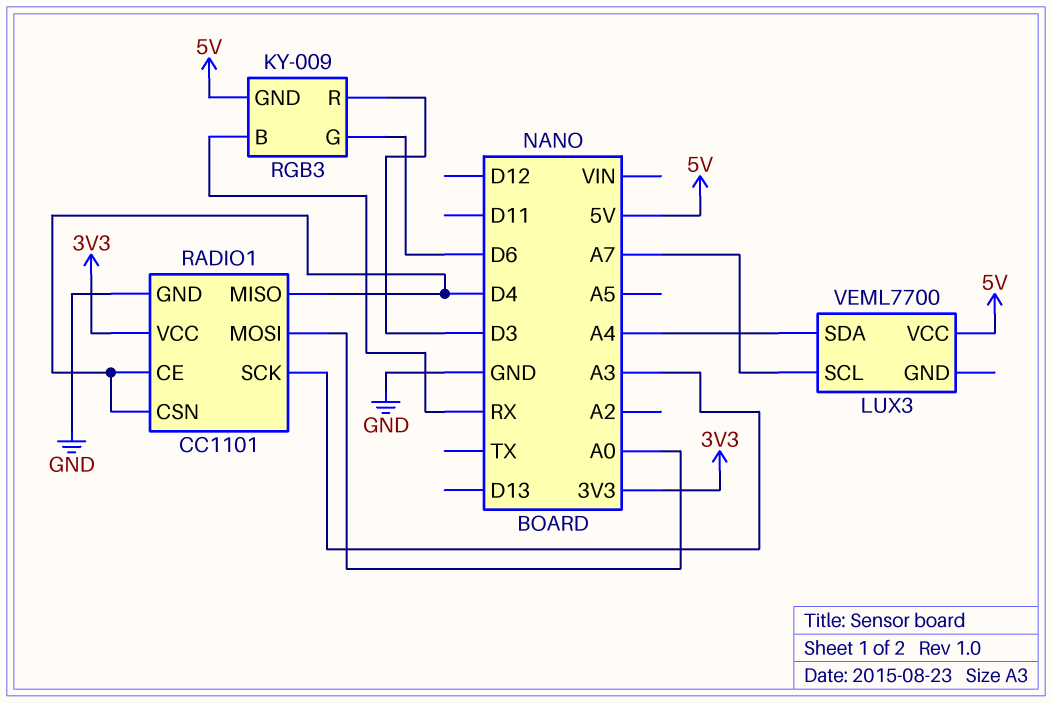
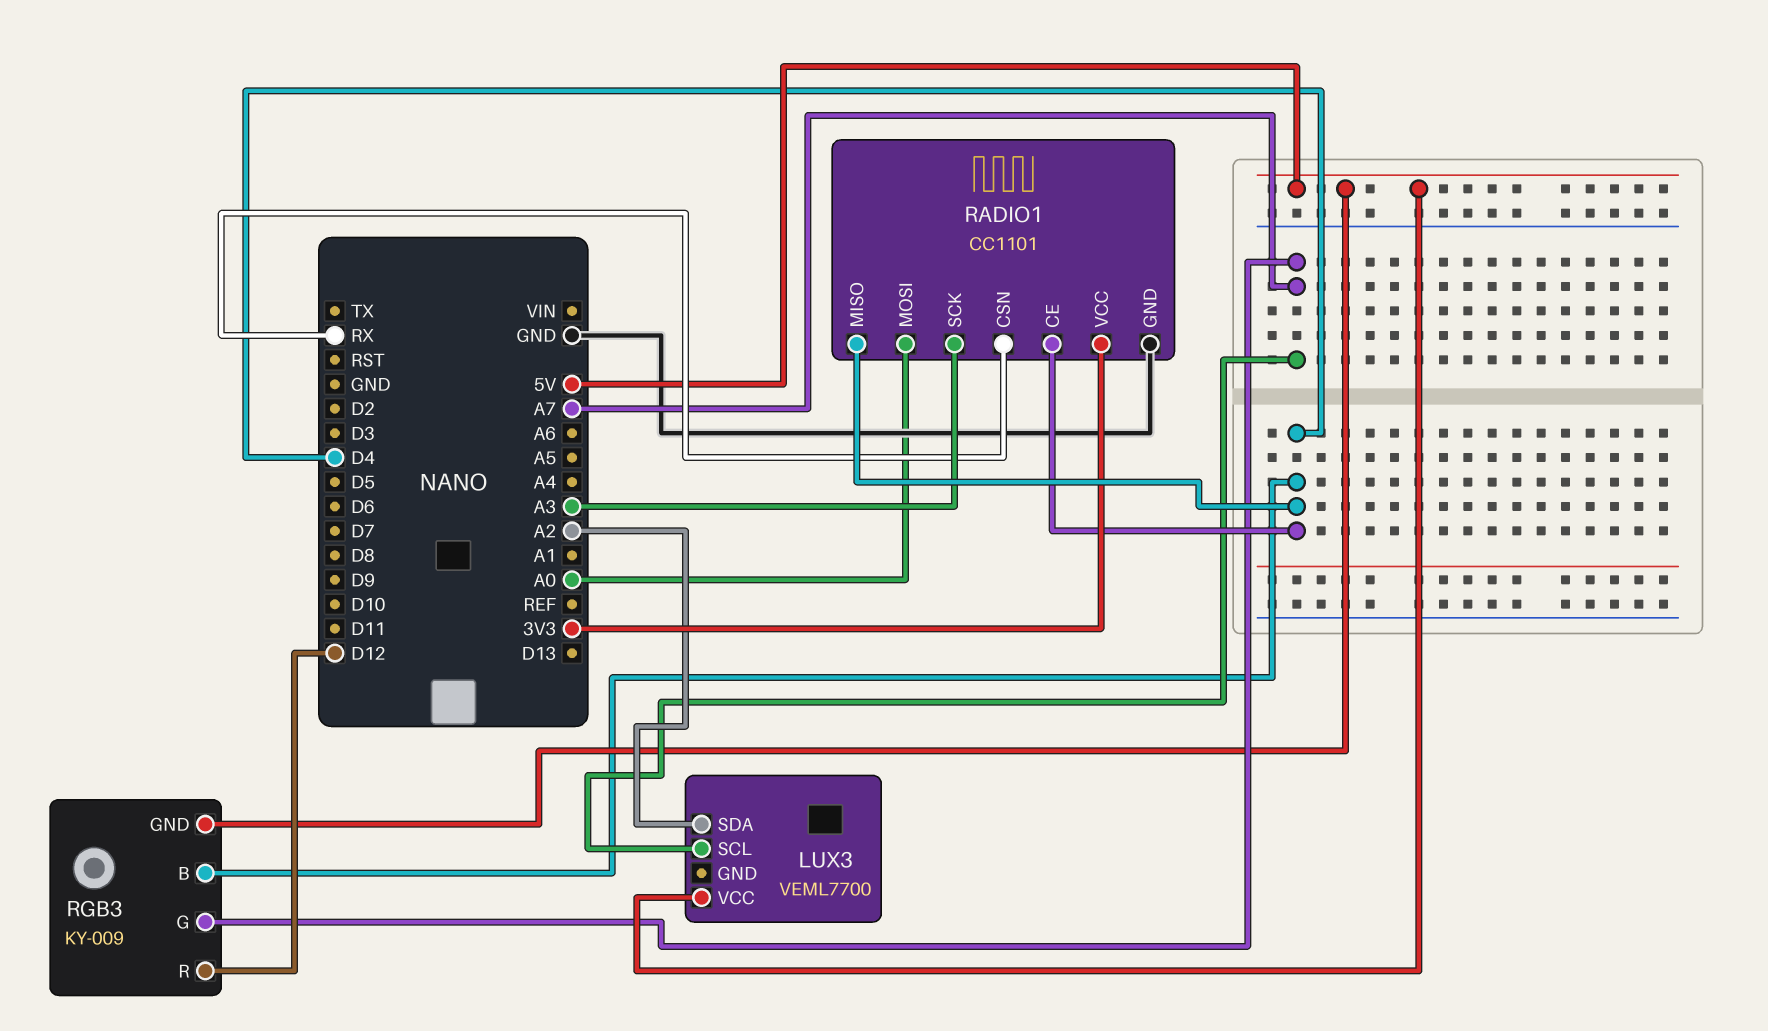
LUX3 pin SDA: A4 -> A2
RADIO1 pin CSN: D4 -> RX
RGB3 pin B: RX -> D4
RGB3 pin G: D6 -> A7
RGB3 pin R: D3 -> D12

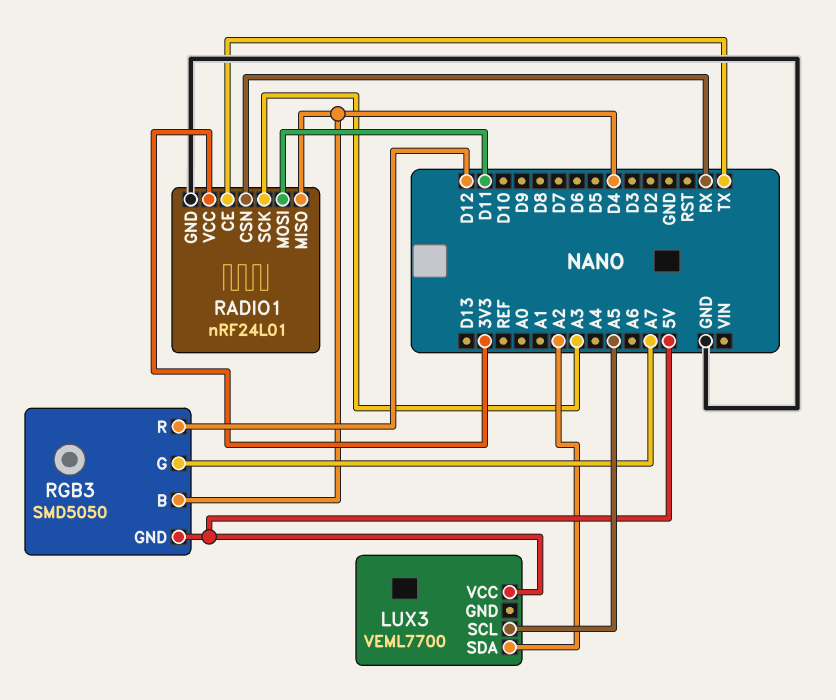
LUX3 pin SCL: A7 -> A5
RADIO1: CC1101 -> nRF24L01
RADIO1 pin CE: D4 -> TX
RADIO1 pin MOSI: A0 -> D11
RGB3: KY-009 -> SMD5050

